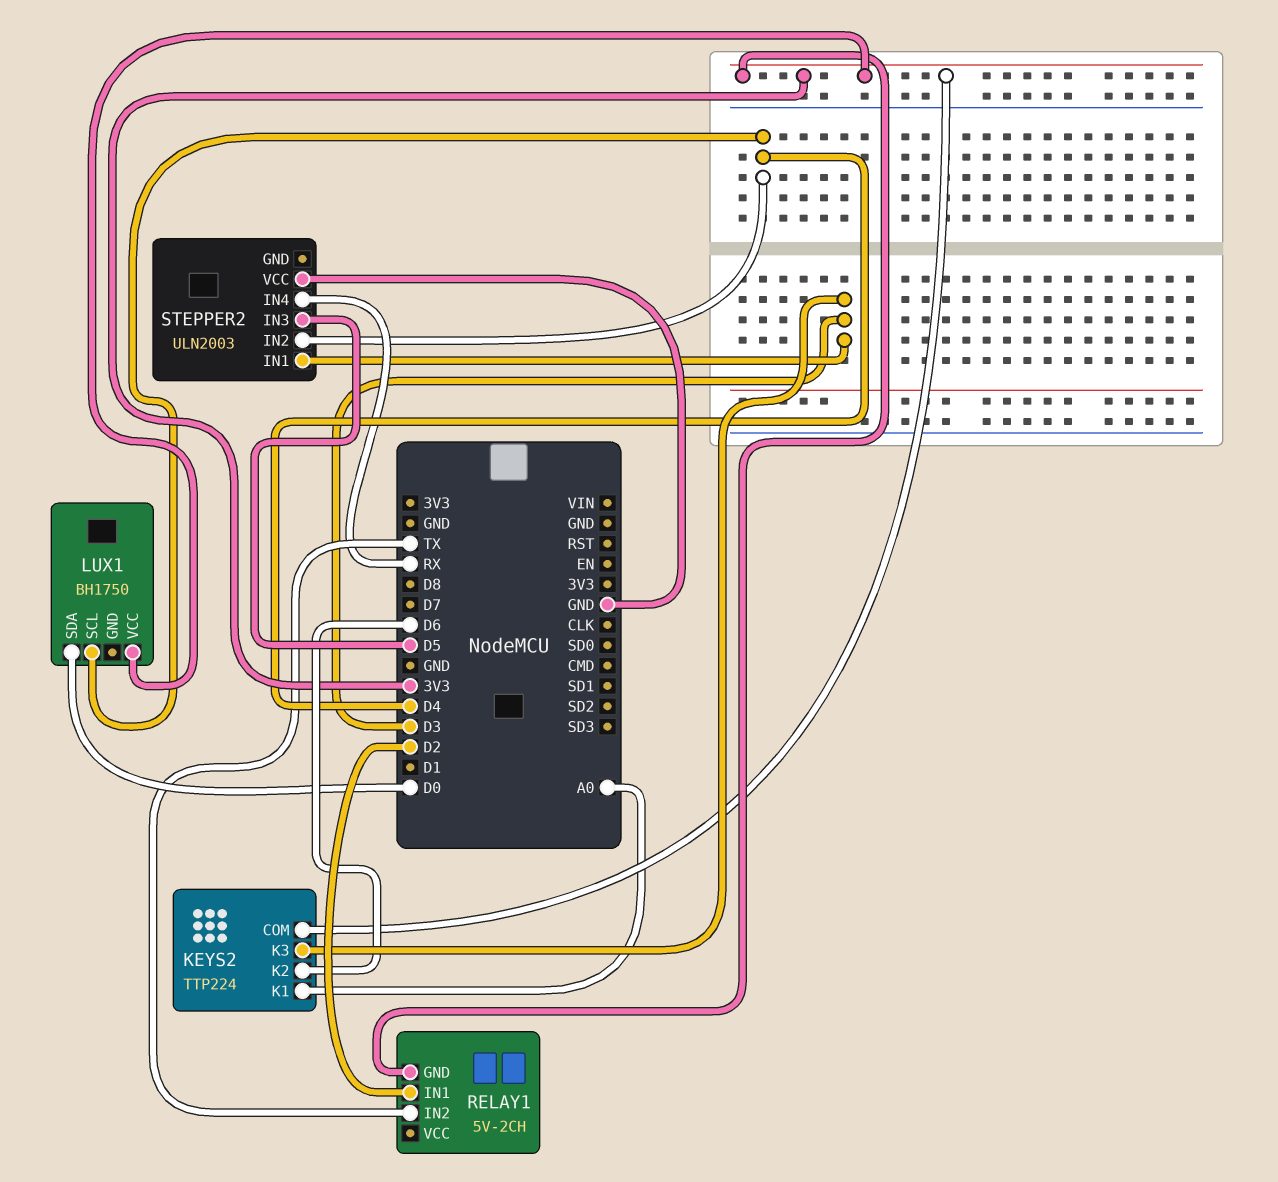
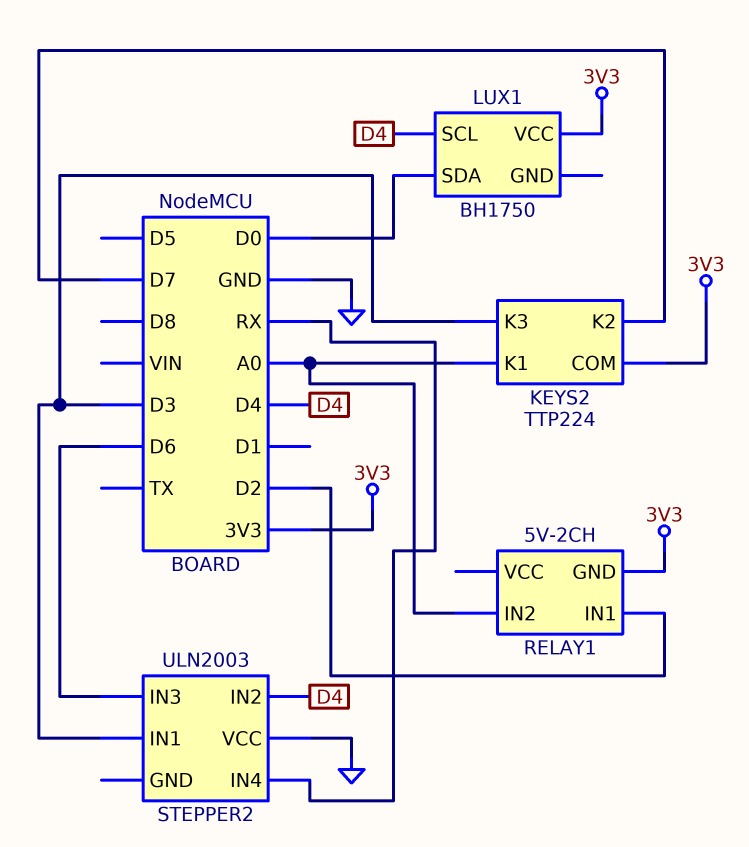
KEYS2 pin K2: D6 -> D7
RELAY1 pin IN2: TX -> A0
STEPPER2 pin IN3: D5 -> D6

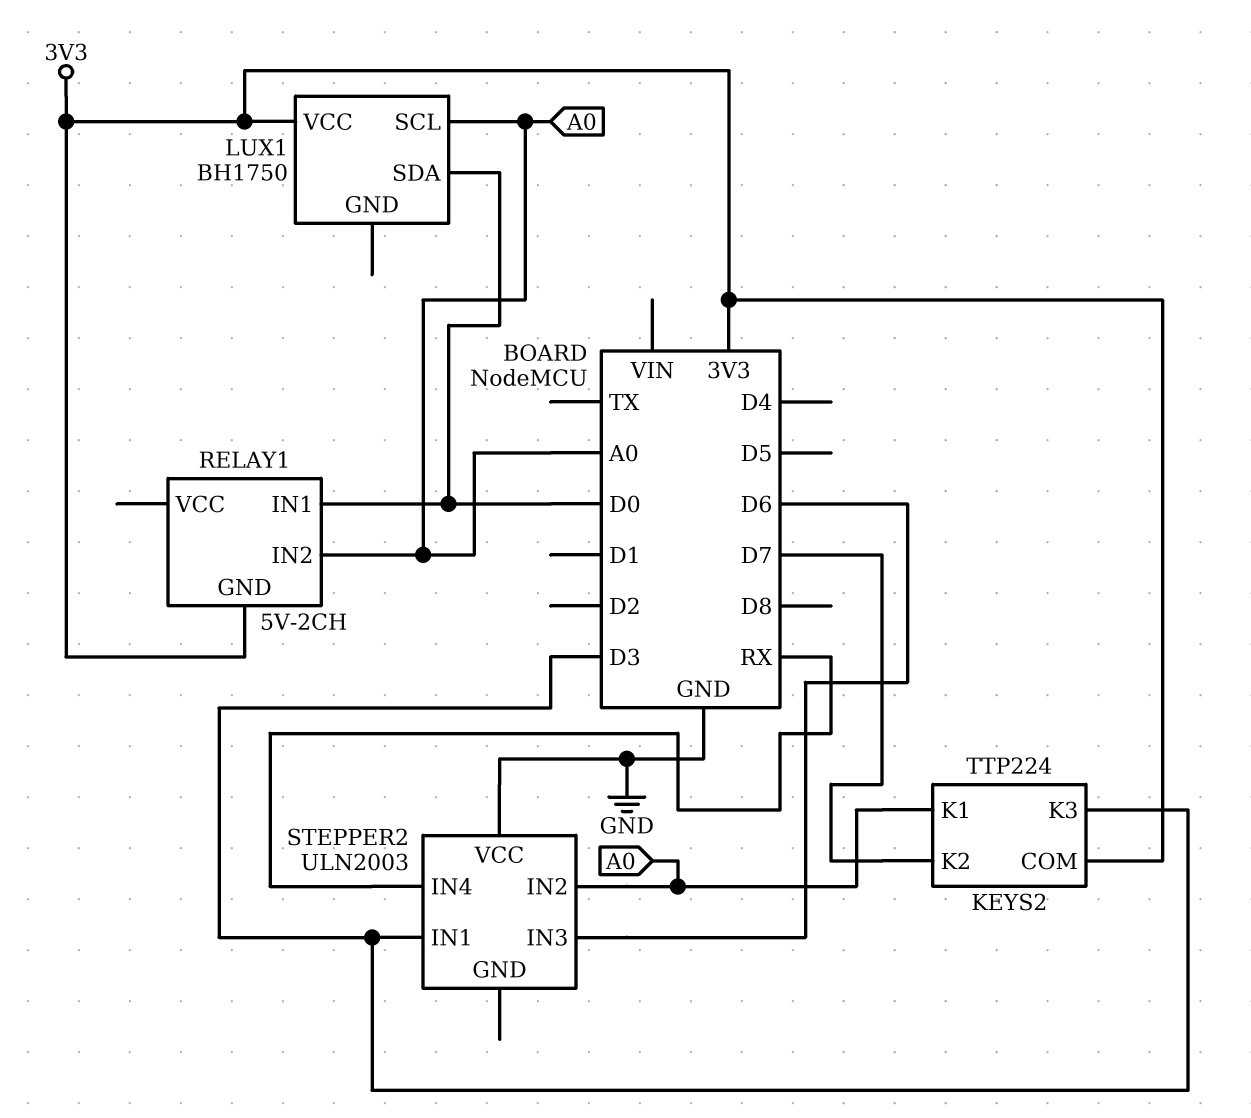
LUX1 pin SCL: D4 -> A0
RELAY1 pin IN1: D2 -> D0
STEPPER2 pin IN2: D4 -> A0

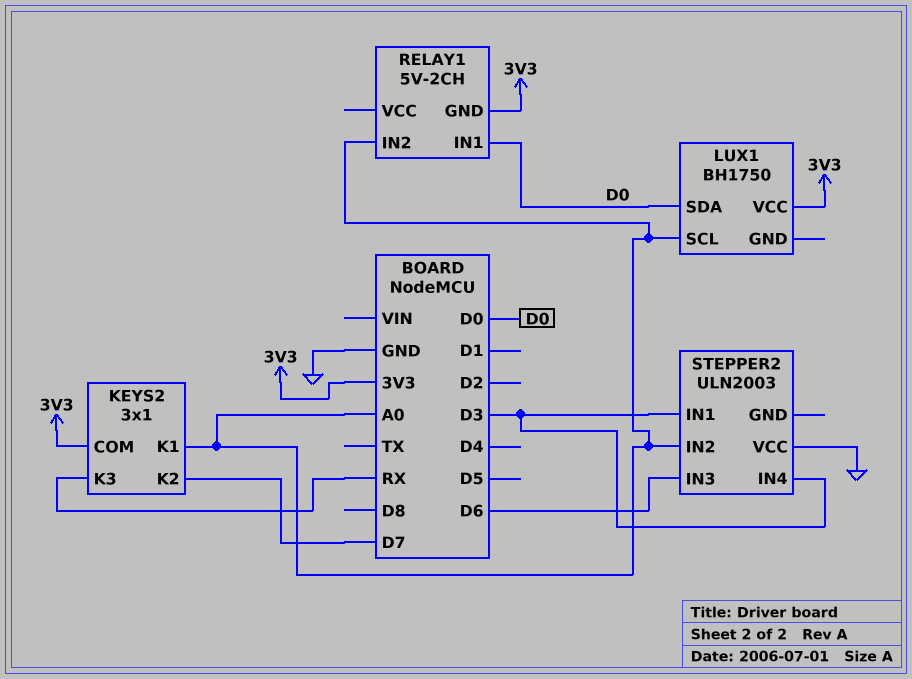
KEYS2: TTP224 -> 3x1
KEYS2 pin K3: D3 -> RX
STEPPER2 pin IN4: RX -> D3

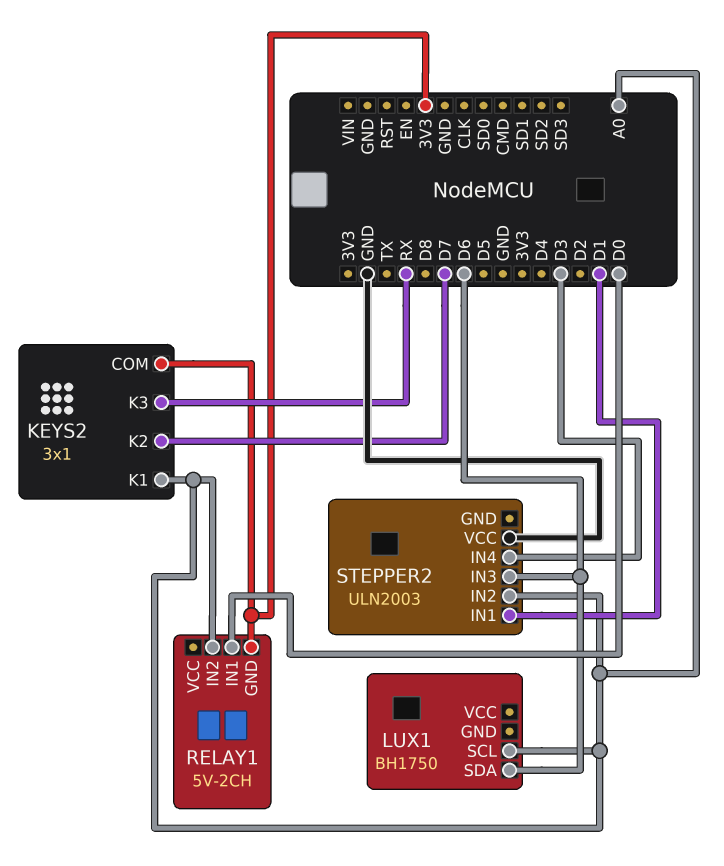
LUX1 pin SDA: D0 -> D6
LUX1 pin VCC: 3V3 -> none
STEPPER2 pin IN1: D3 -> D1

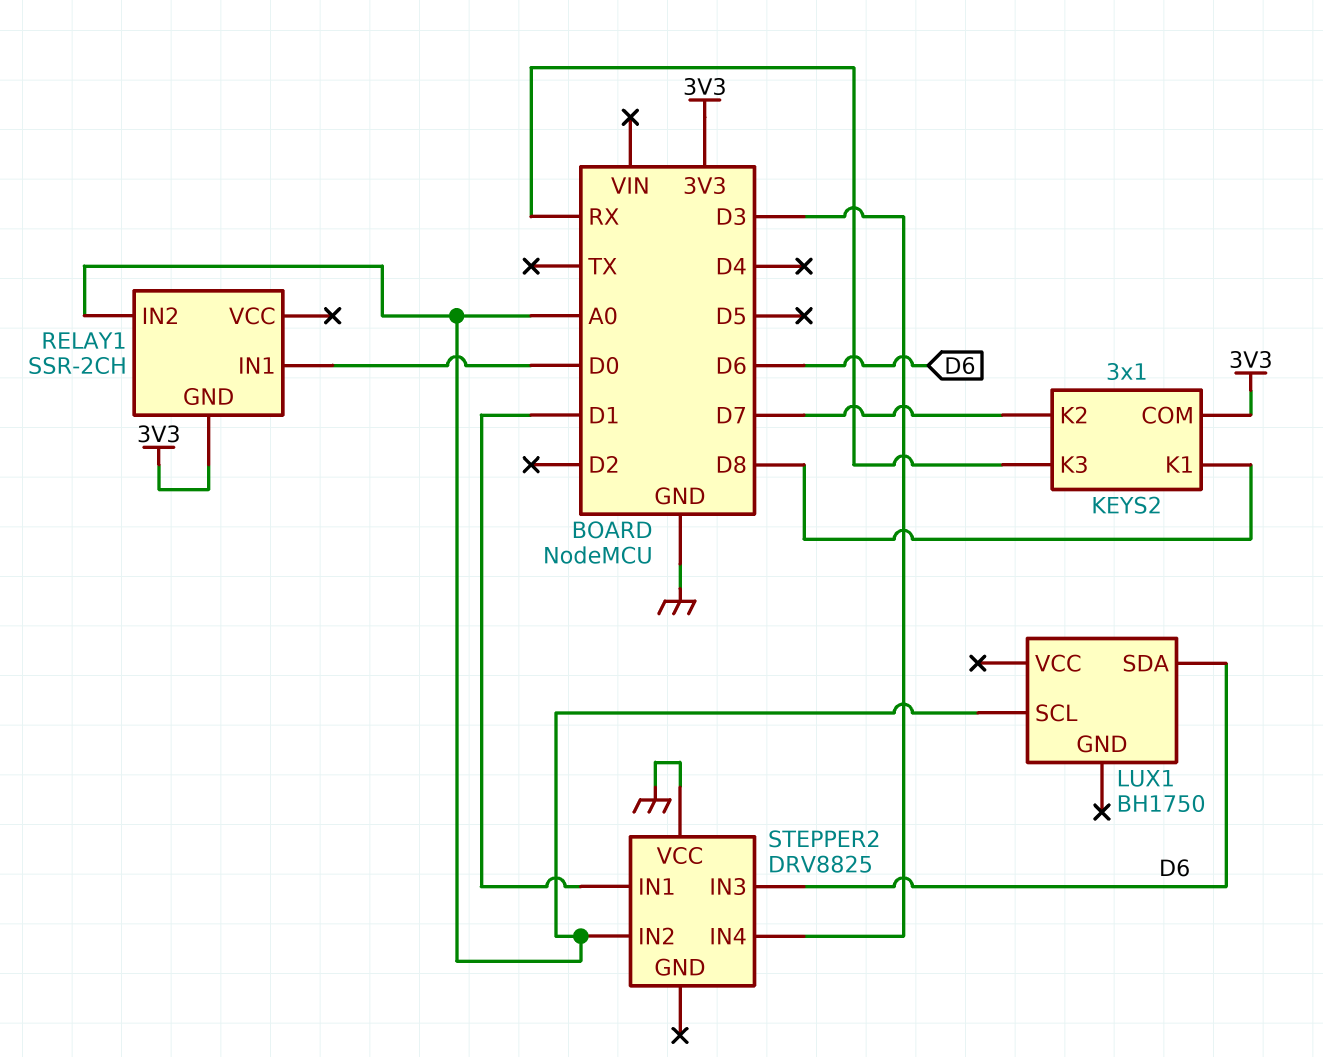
KEYS2 pin K1: A0 -> D8
RELAY1: 5V-2CH -> SSR-2CH
STEPPER2: ULN2003 -> DRV8825

